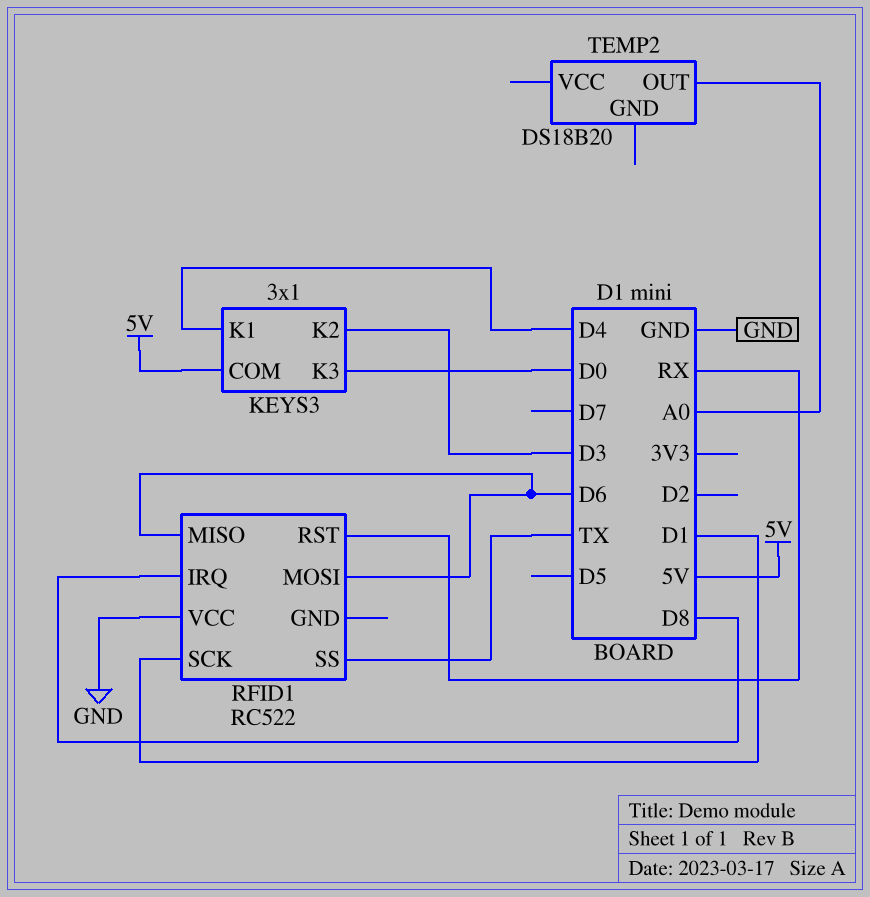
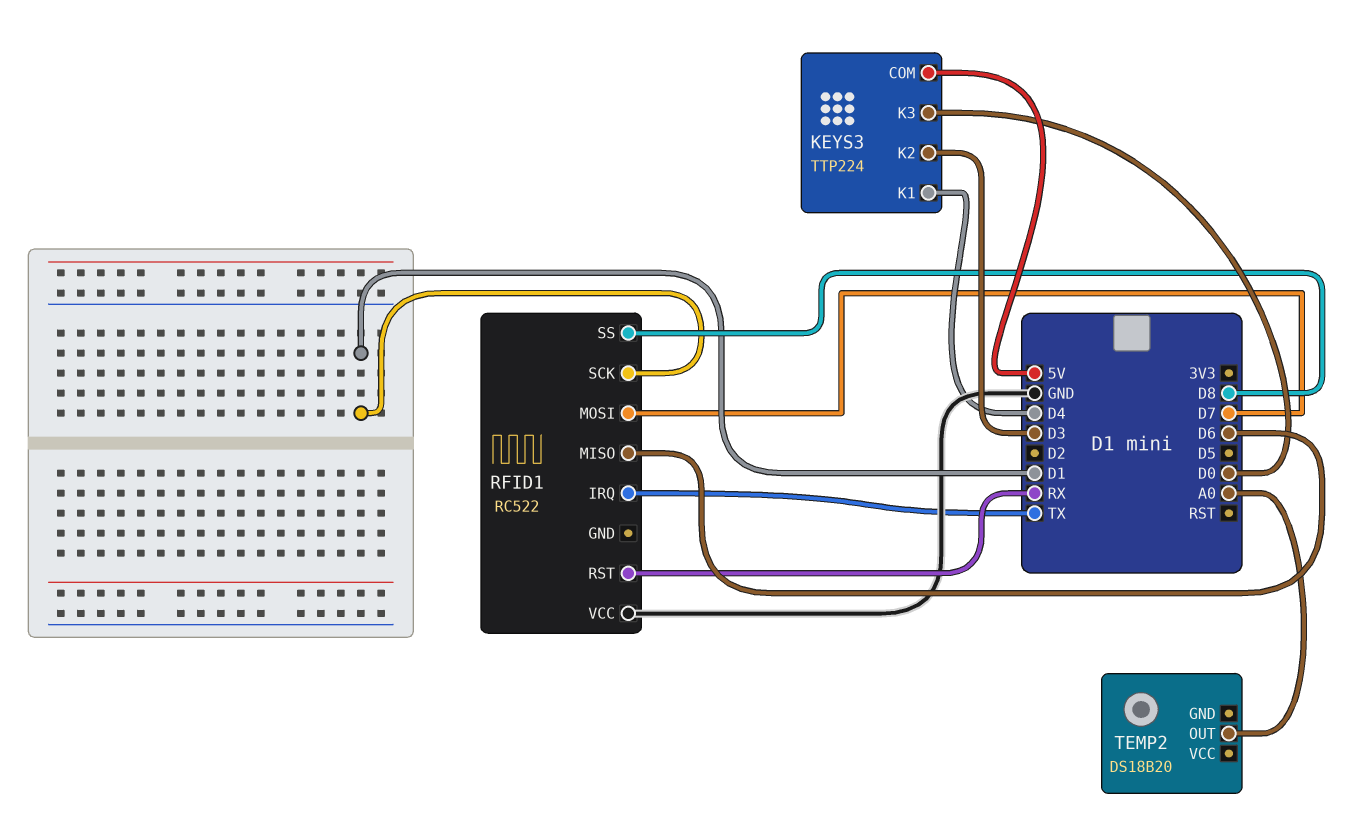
KEYS3: 3x1 -> TTP224
RFID1 pin IRQ: D8 -> TX
RFID1 pin MOSI: D6 -> D7
RFID1 pin SS: TX -> D8

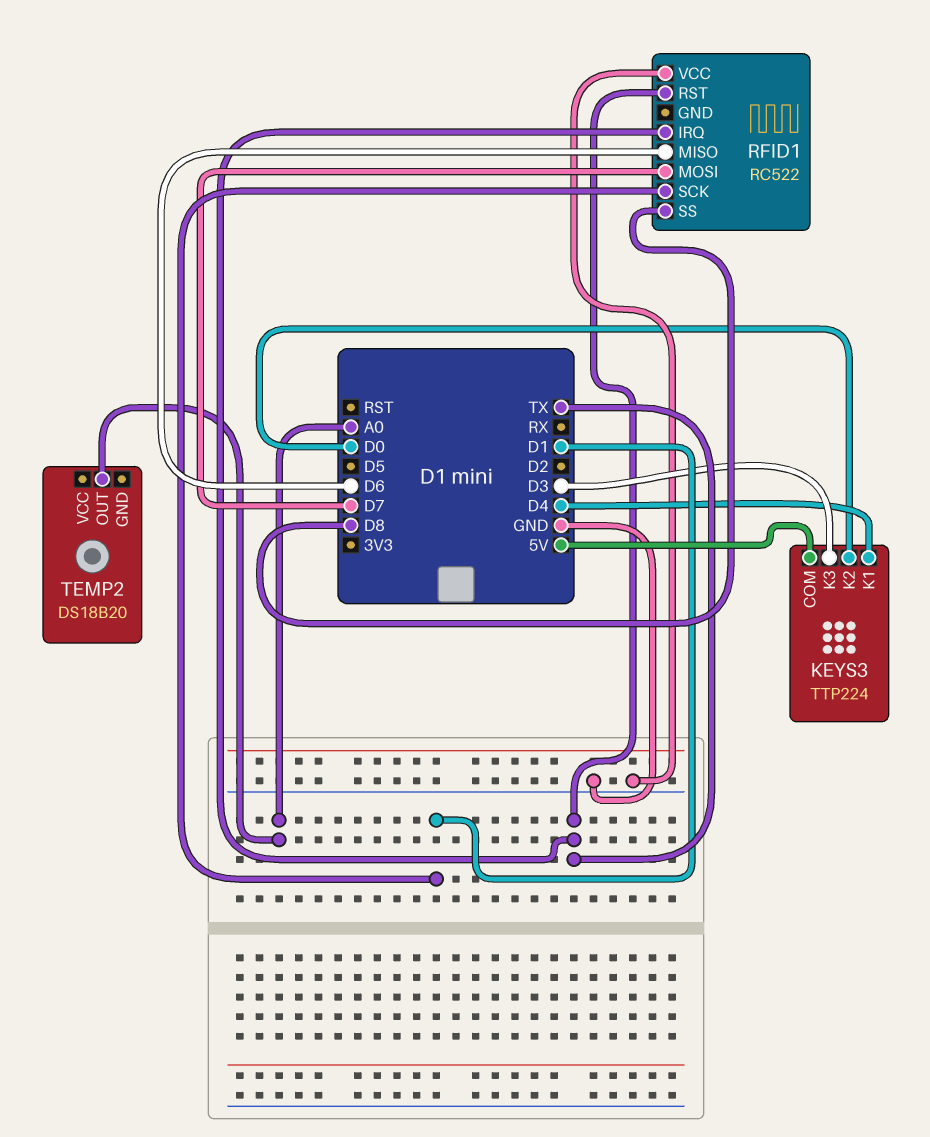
KEYS3 pin K2: D3 -> D0
KEYS3 pin K3: D0 -> D3
RFID1 pin RST: RX -> TX

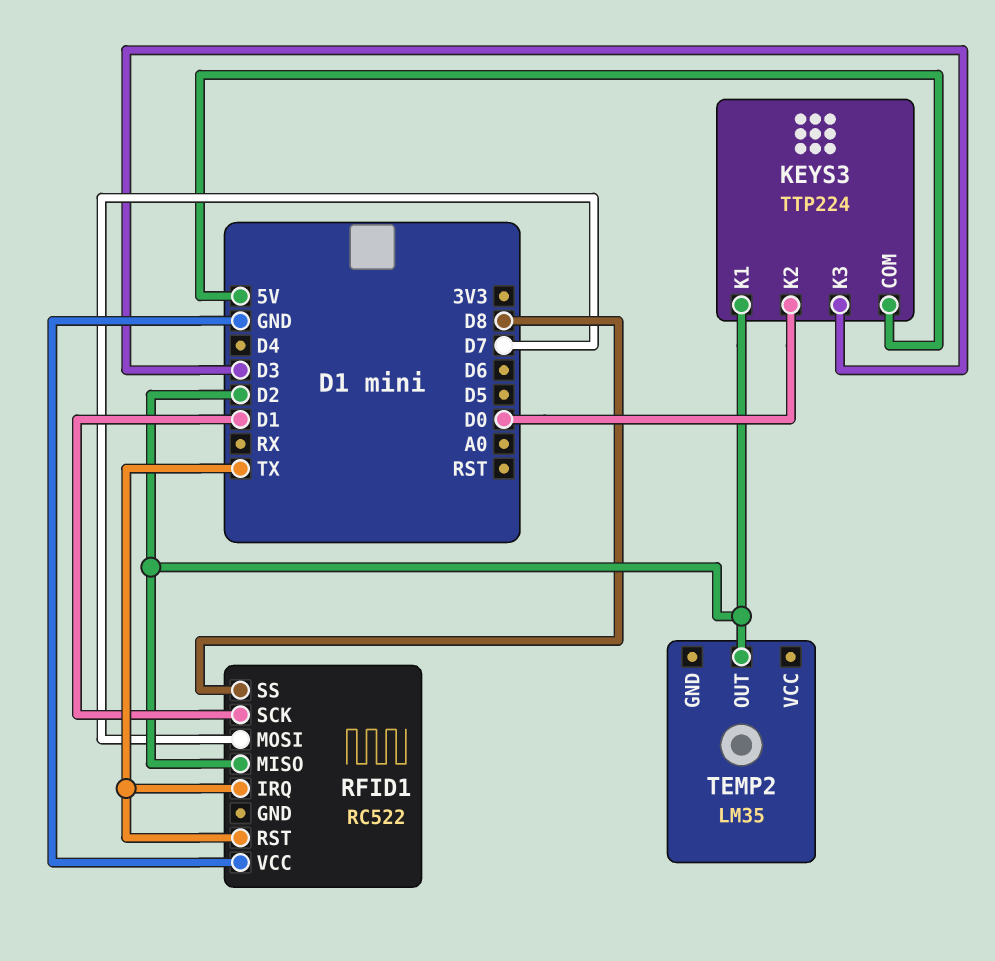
KEYS3 pin K1: D4 -> D2
RFID1 pin MISO: D6 -> D2
TEMP2: DS18B20 -> LM35
TEMP2 pin OUT: A0 -> D2

